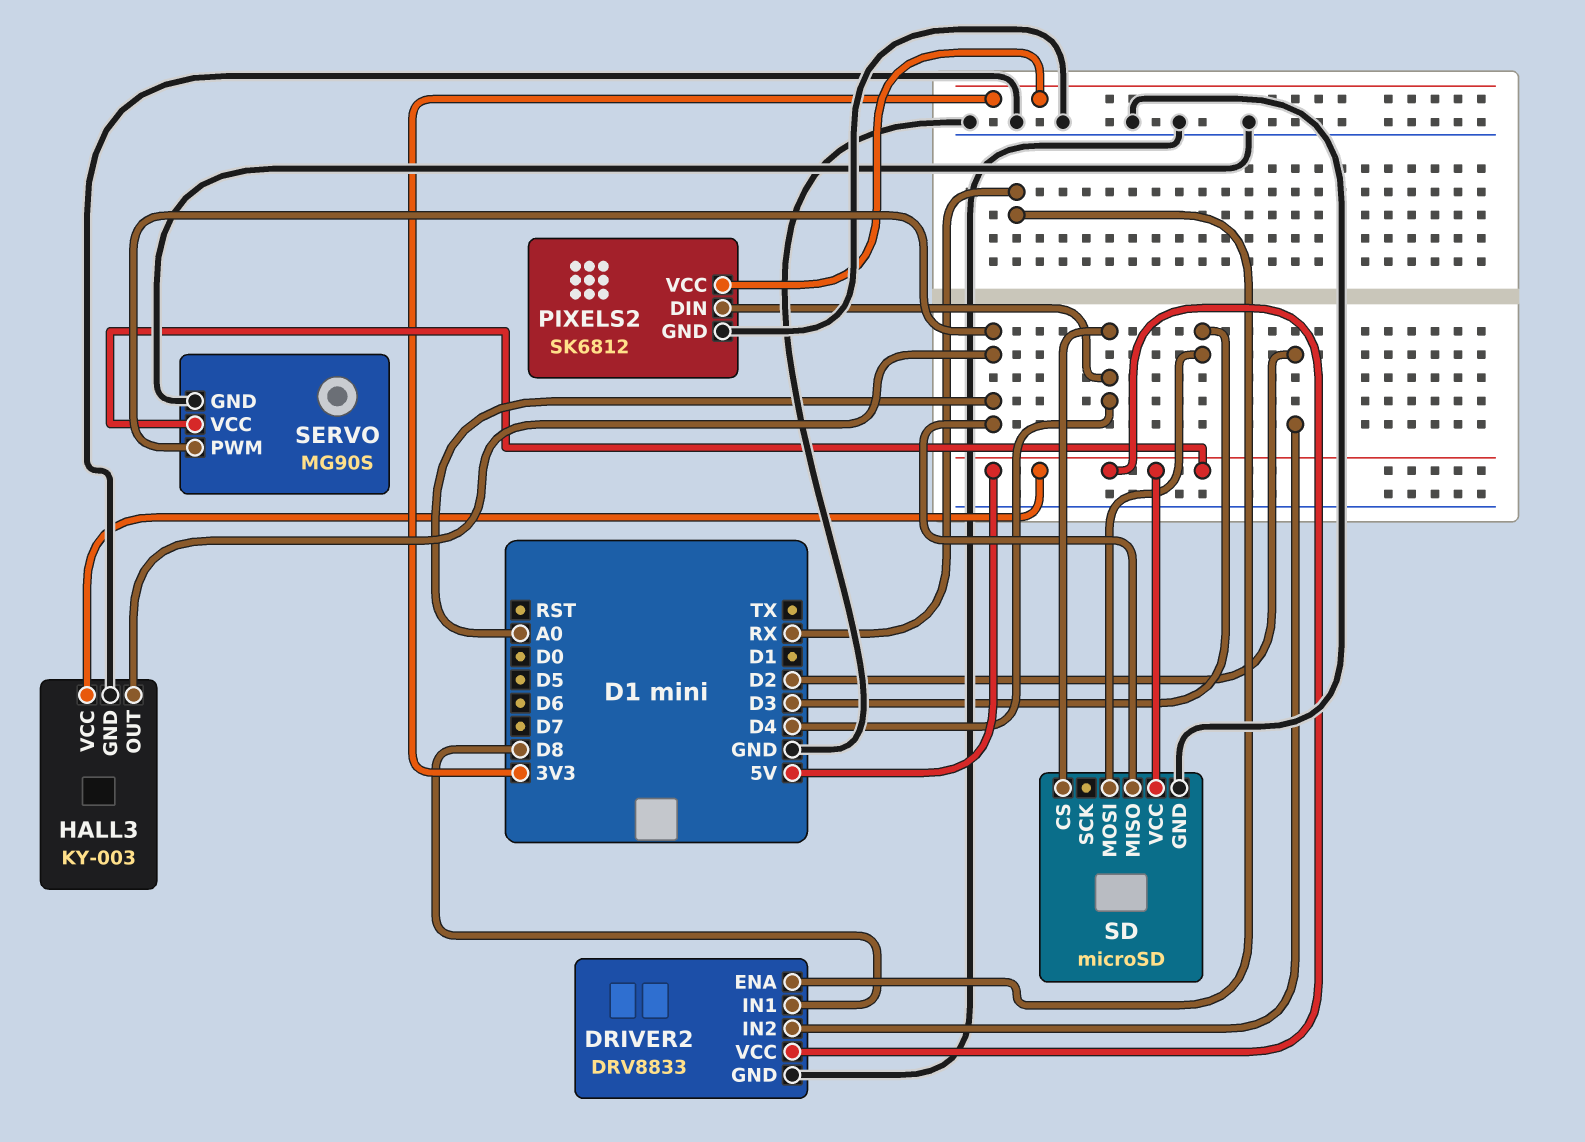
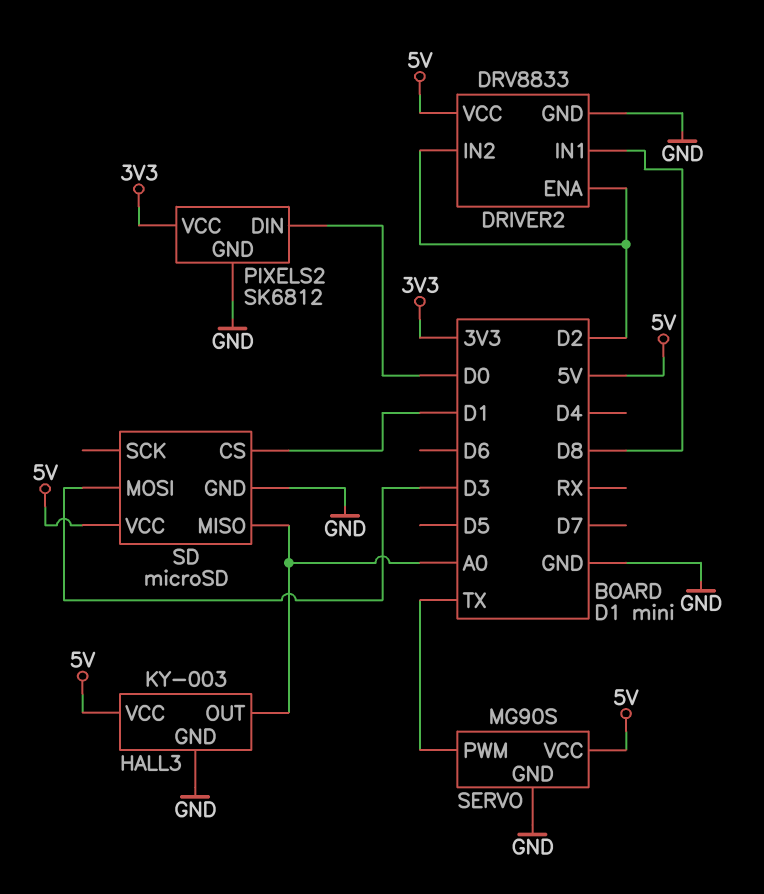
DRIVER2 pin ENA: RX -> D2
PIXELS2 pin DIN: D4 -> D0
SD pin CS: D4 -> D1
SERVO pin PWM: A0 -> TX

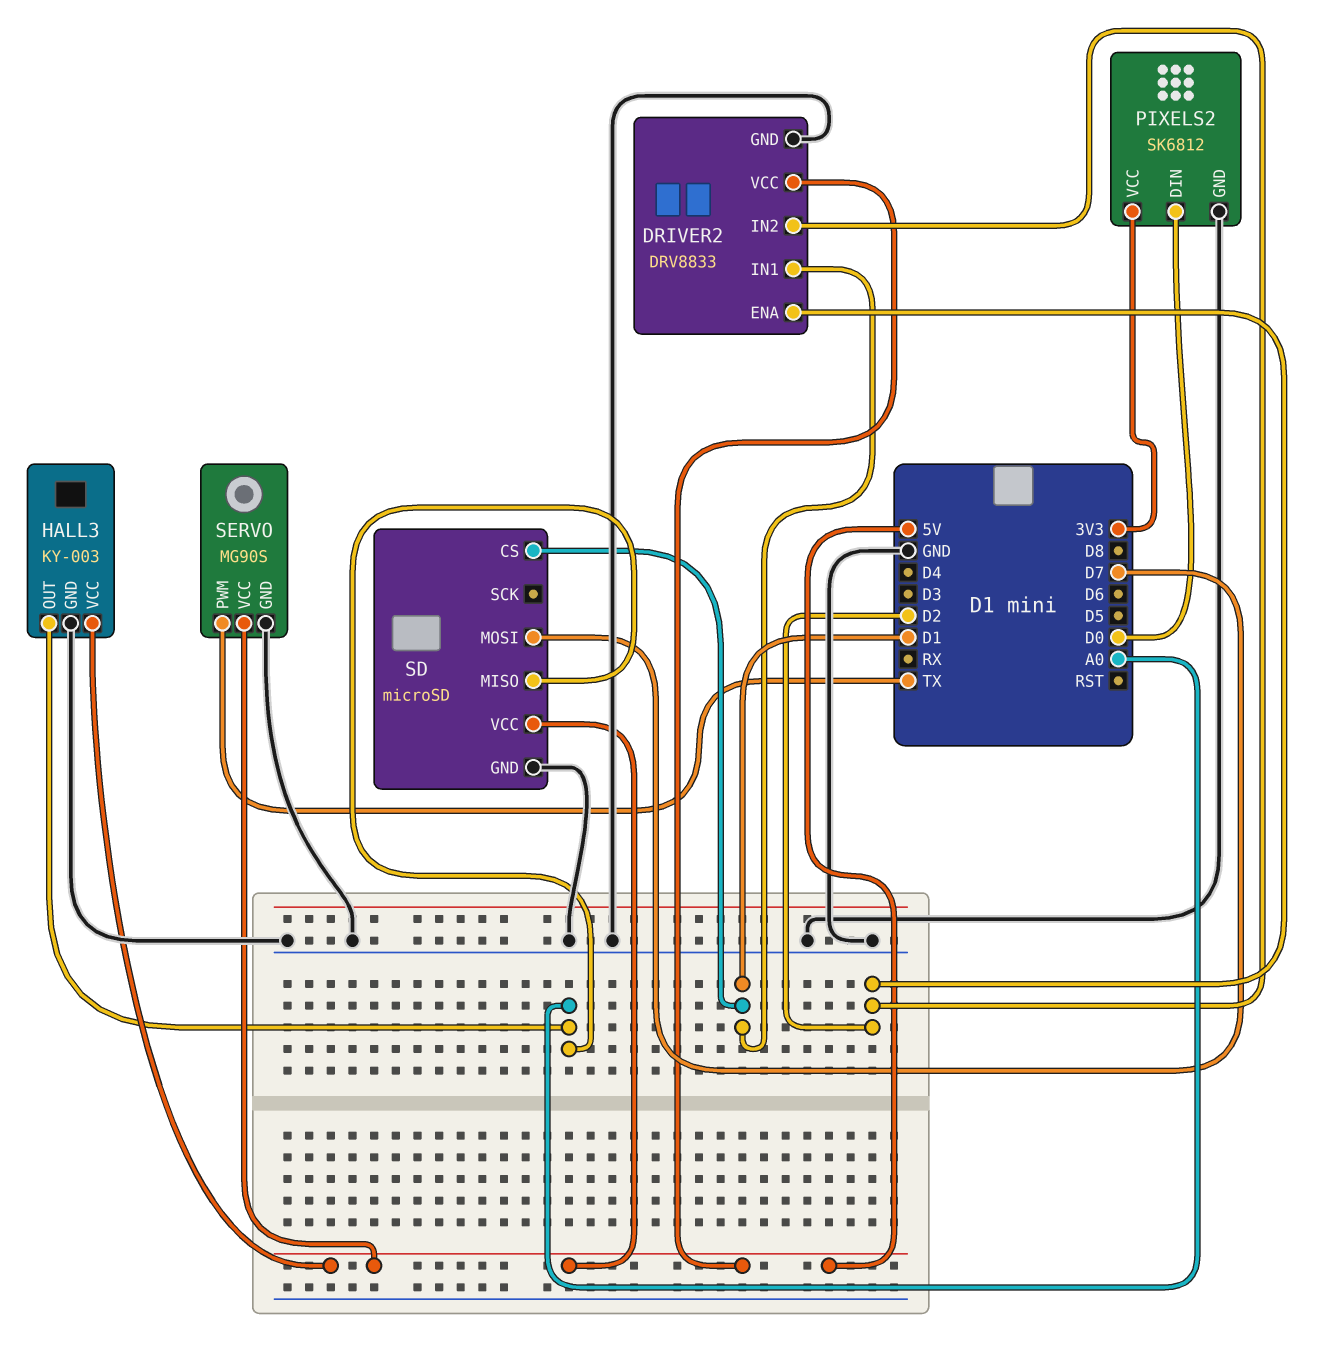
DRIVER2 pin IN1: D8 -> D1
SD pin MOSI: D3 -> D7

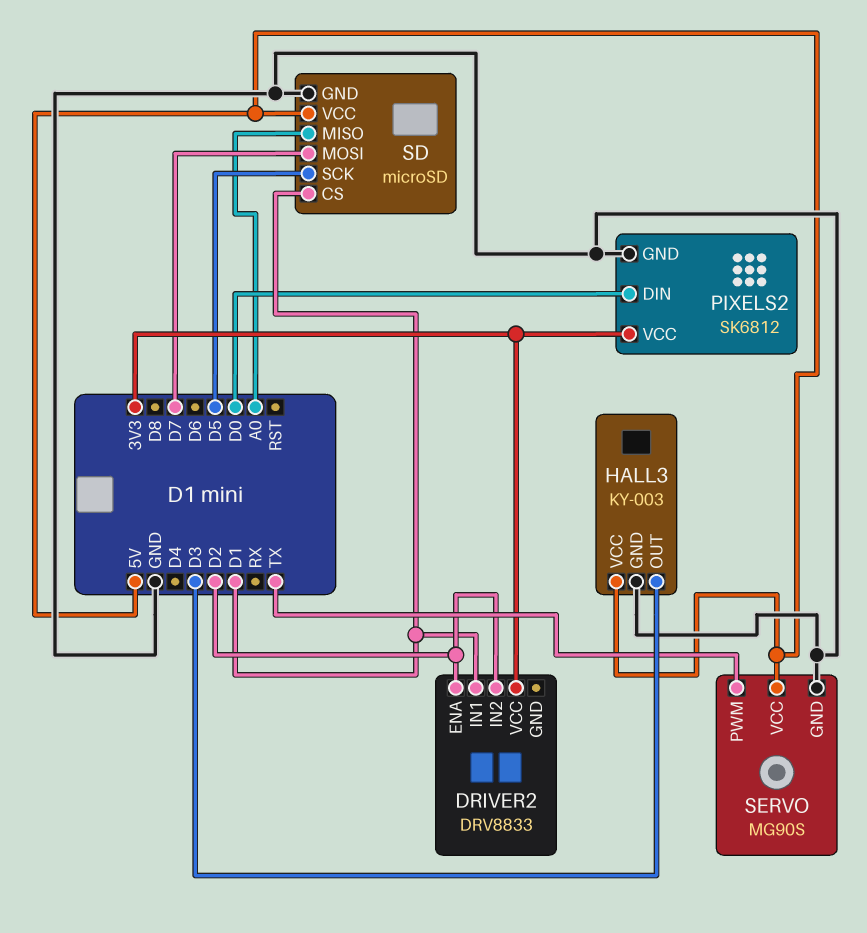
DRIVER2 pin GND: GND -> none
DRIVER2 pin VCC: 5V -> 3V3
HALL3 pin OUT: A0 -> D3
SD pin SCK: none -> D5

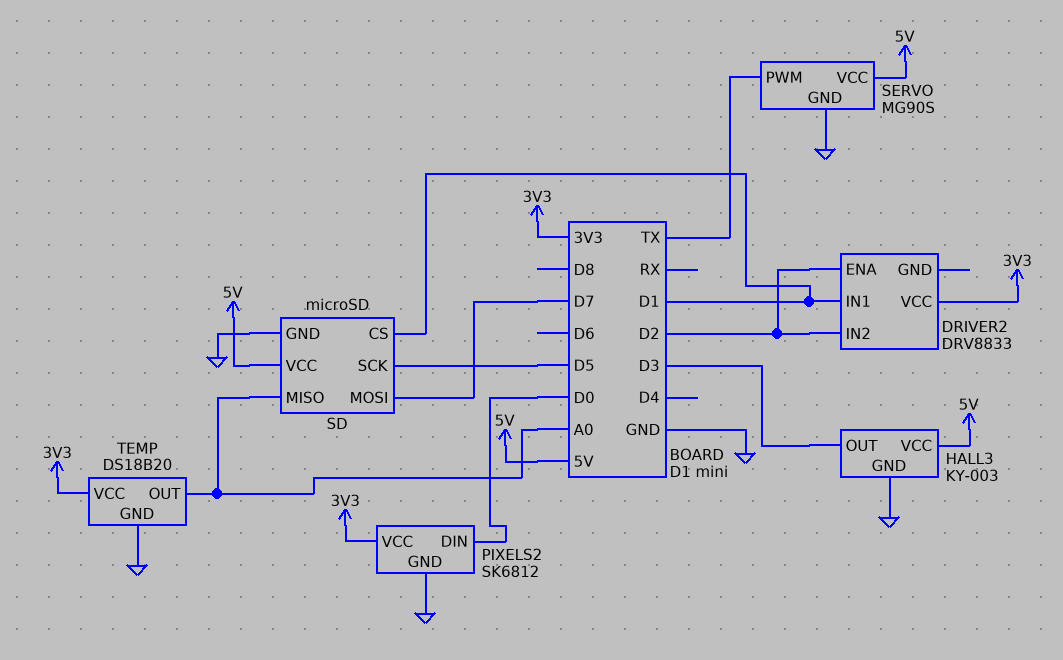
TEMP: none -> DS18B20
TEMP pin GND: none -> GND
TEMP pin OUT: none -> A0
TEMP pin VCC: none -> 3V3

